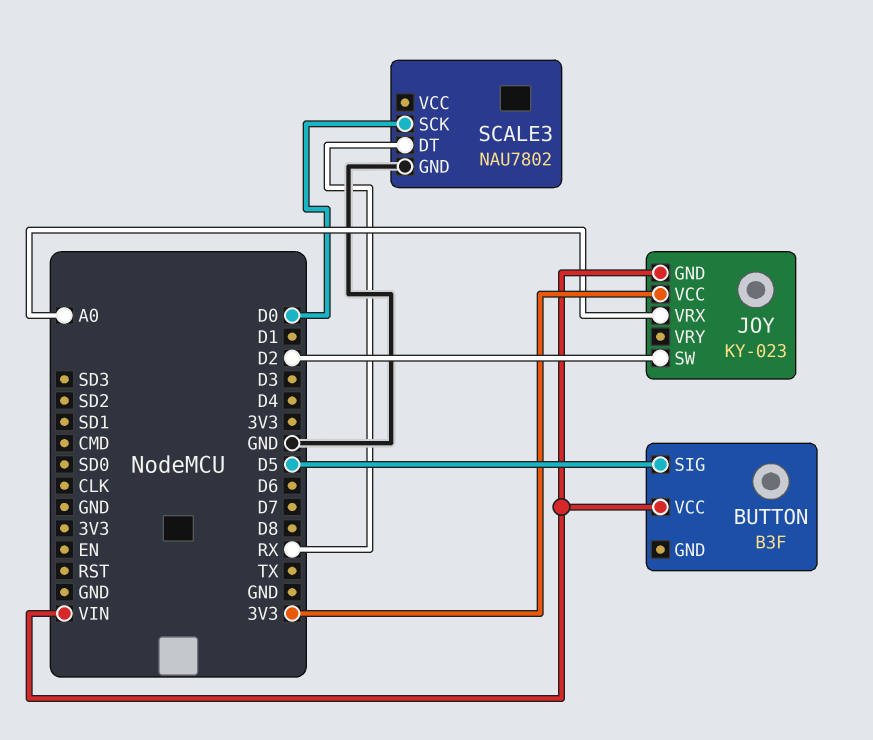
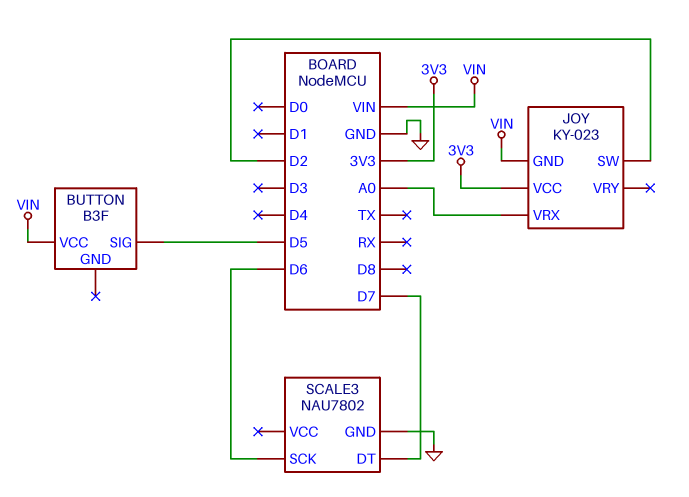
SCALE3 pin DT: RX -> D7
SCALE3 pin SCK: D0 -> D6

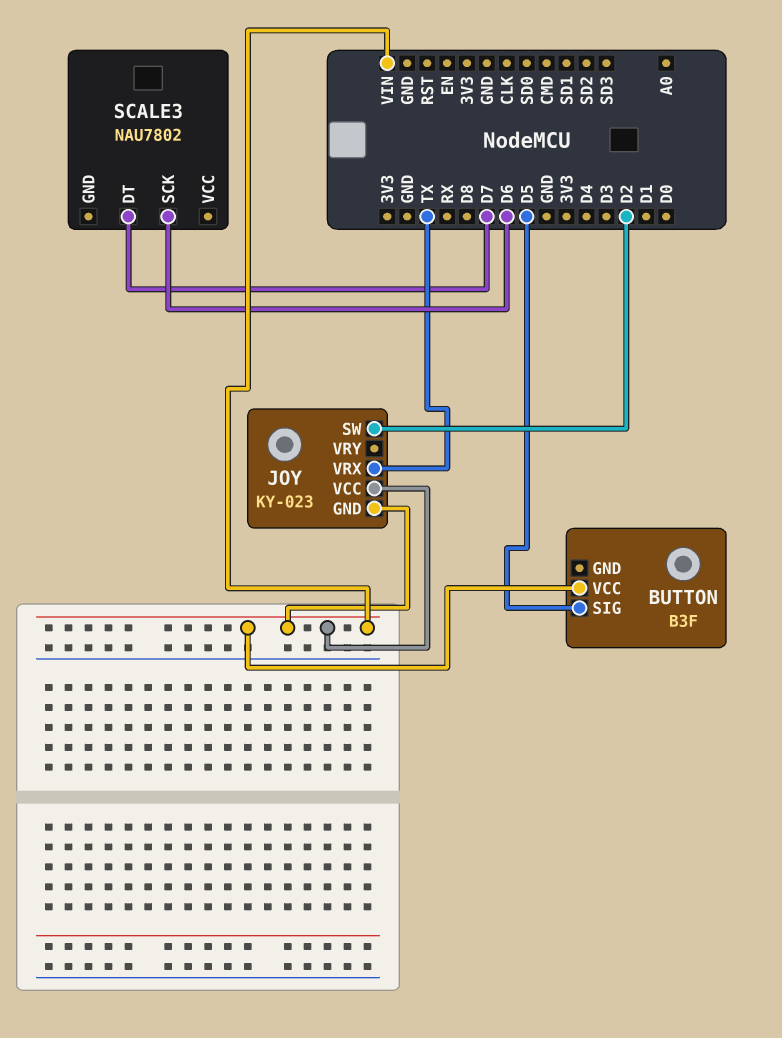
JOY pin VCC: 3V3 -> VIN
JOY pin VRX: A0 -> TX
SCALE3 pin GND: GND -> none

